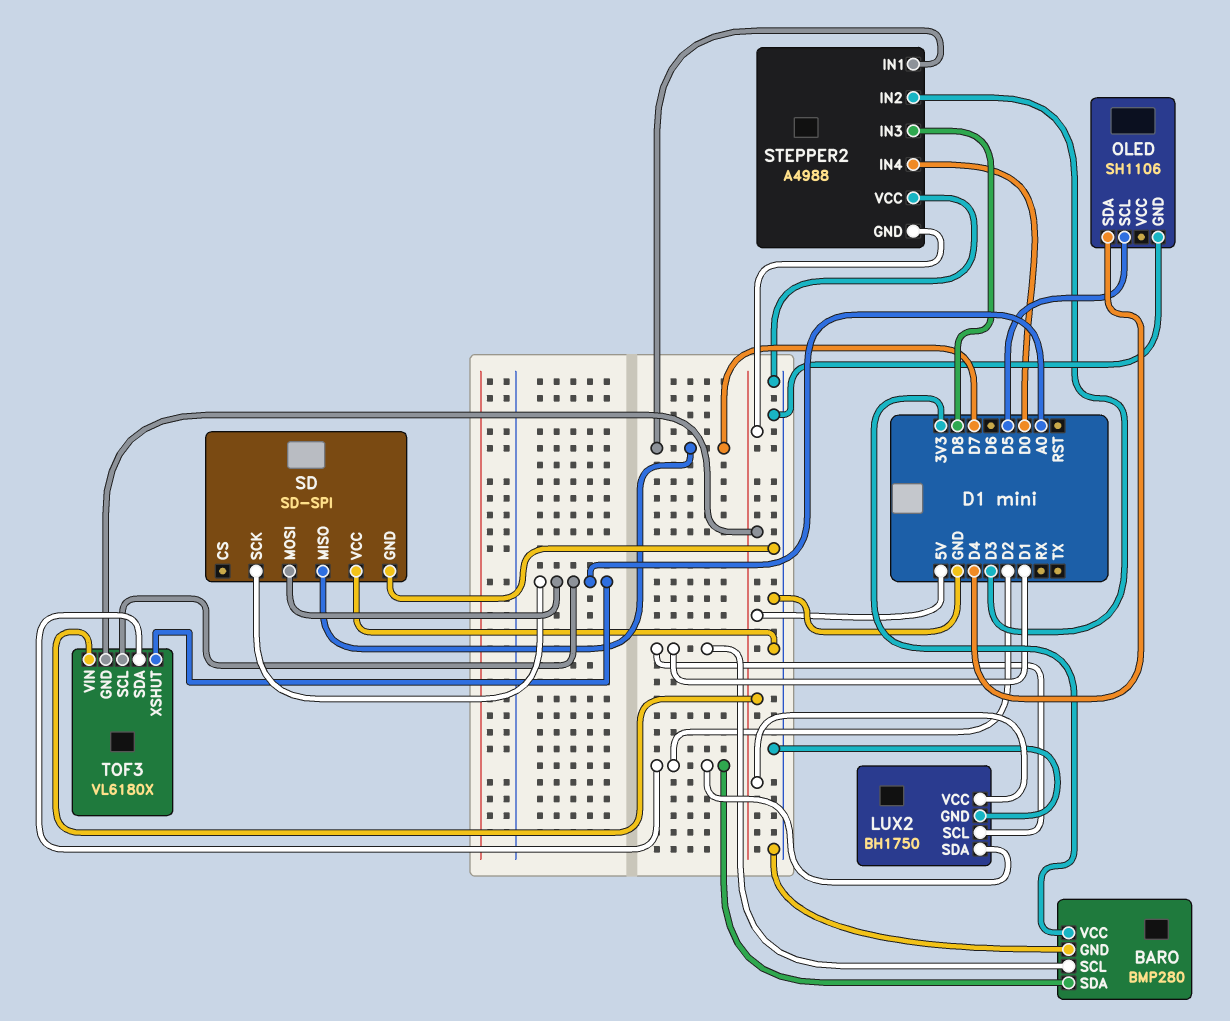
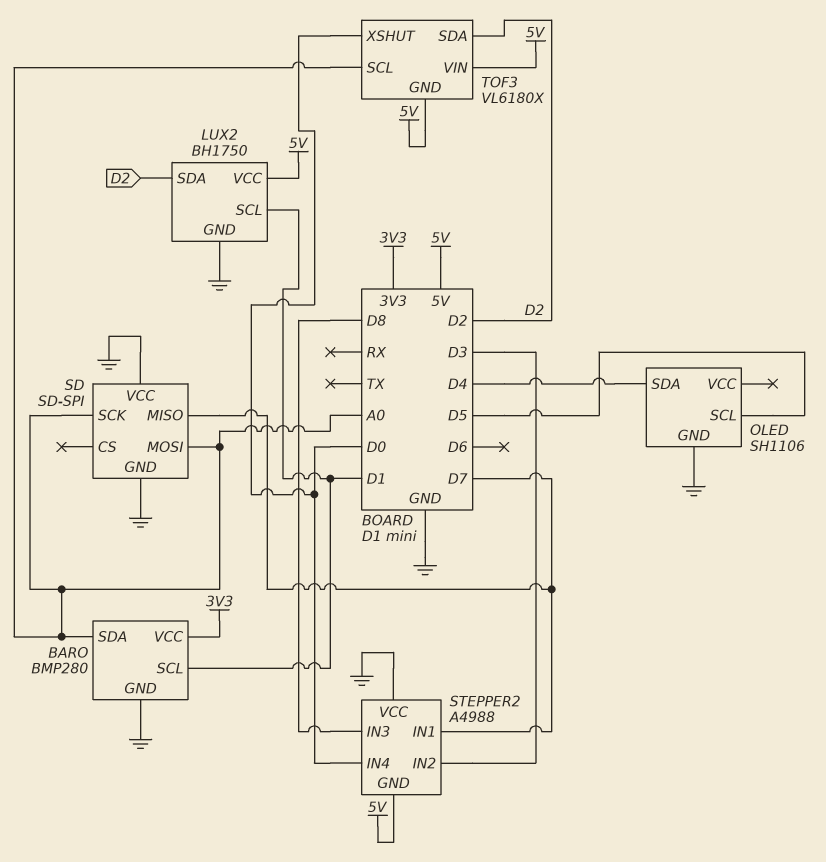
BARO pin SDA: D2 -> A0
TOF3 pin XSHUT: A0 -> D0

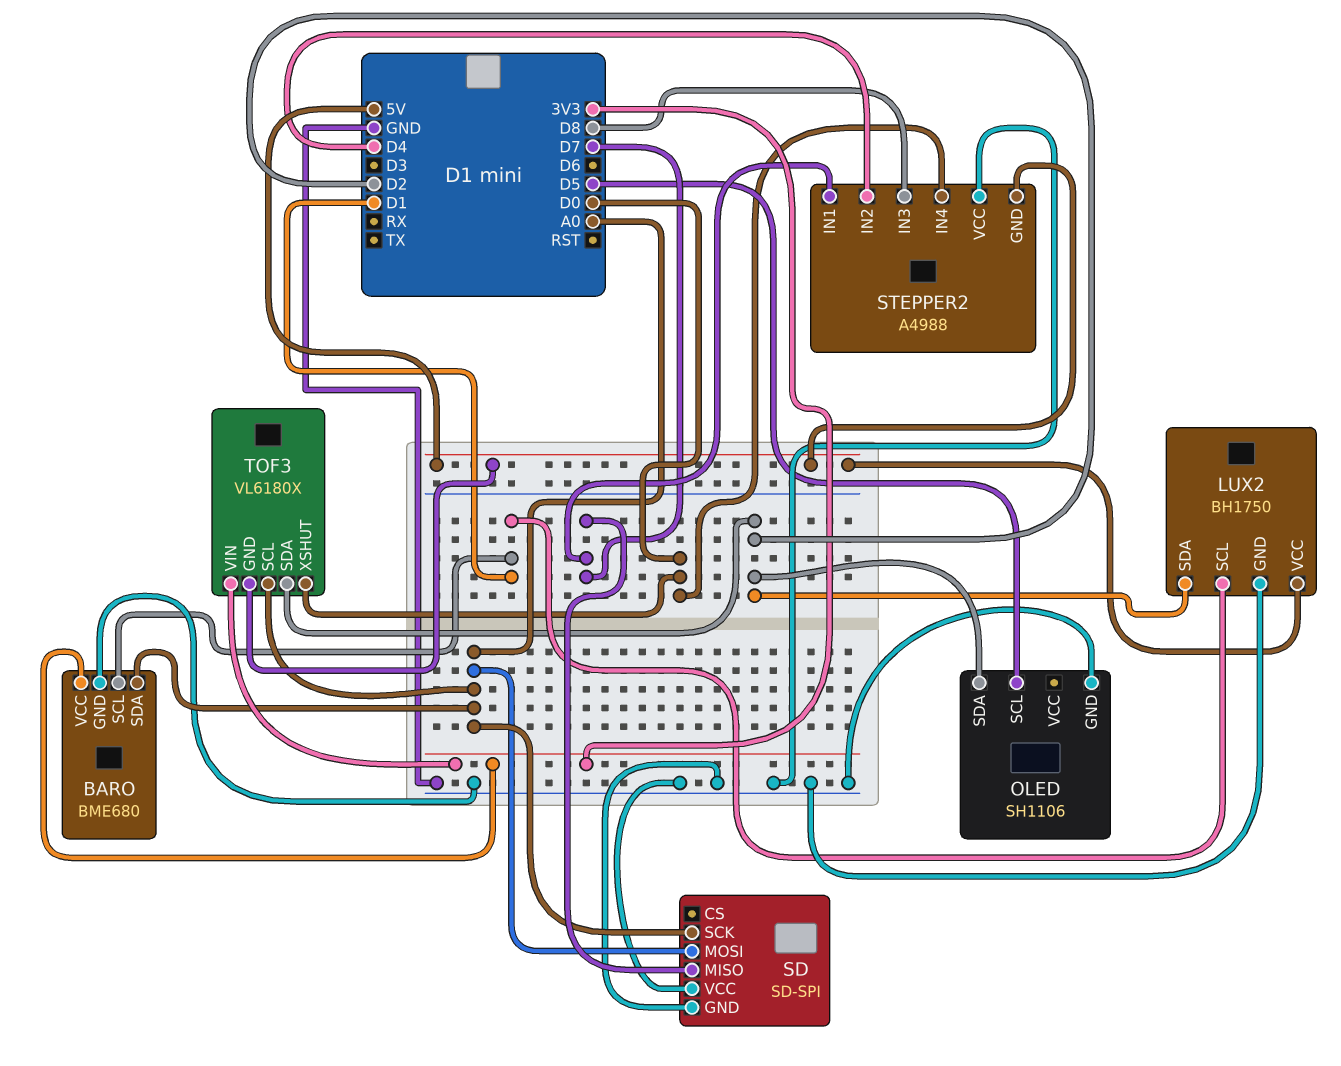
BARO: BMP280 -> BME680
OLED pin SDA: D4 -> D2
STEPPER2 pin IN2: D3 -> D4
TOF3 pin VIN: 5V -> 3V3

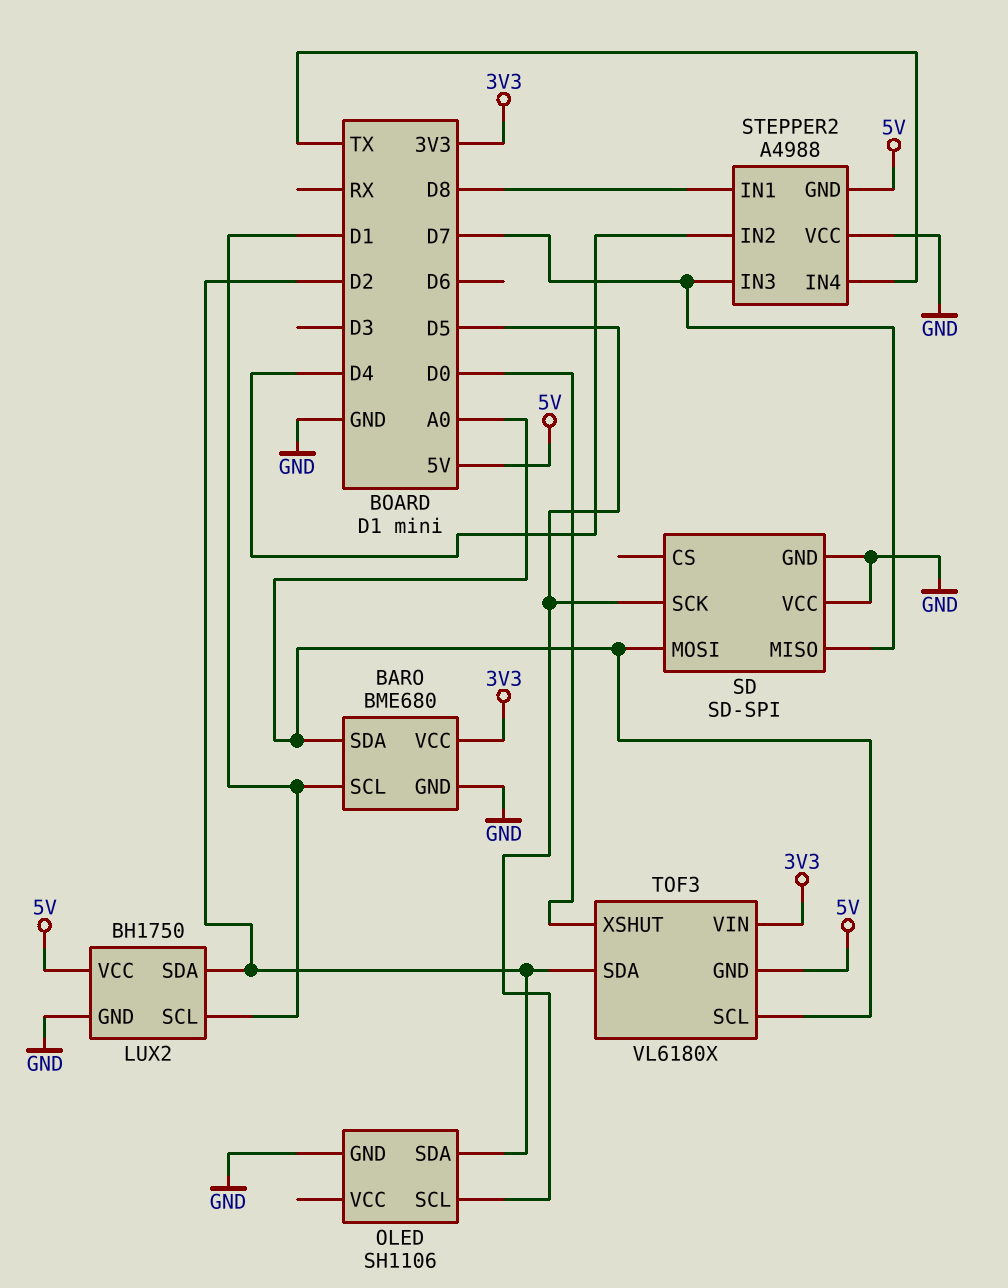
SD pin SCK: A0 -> D5
STEPPER2 pin IN1: D7 -> D8
STEPPER2 pin IN3: D8 -> D7
STEPPER2 pin IN4: D0 -> TX

